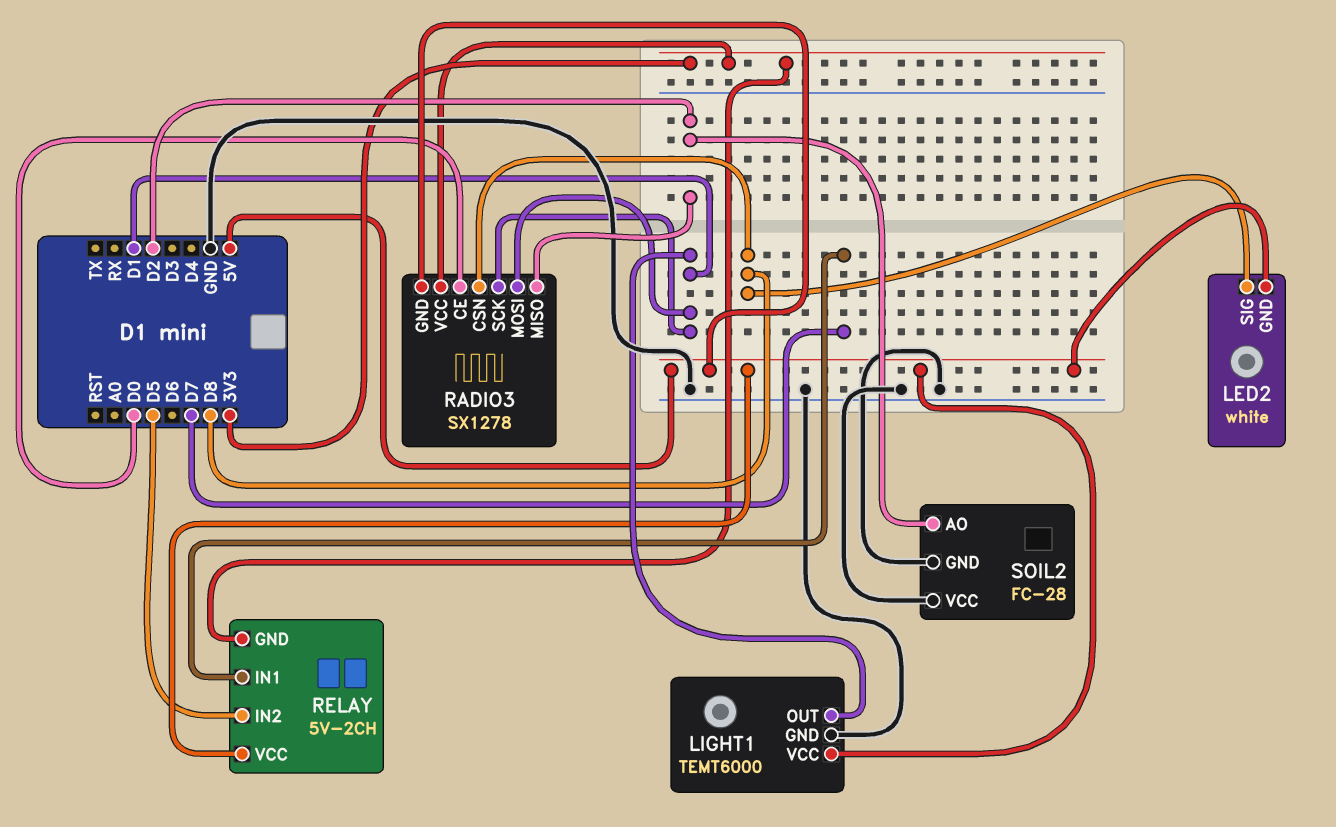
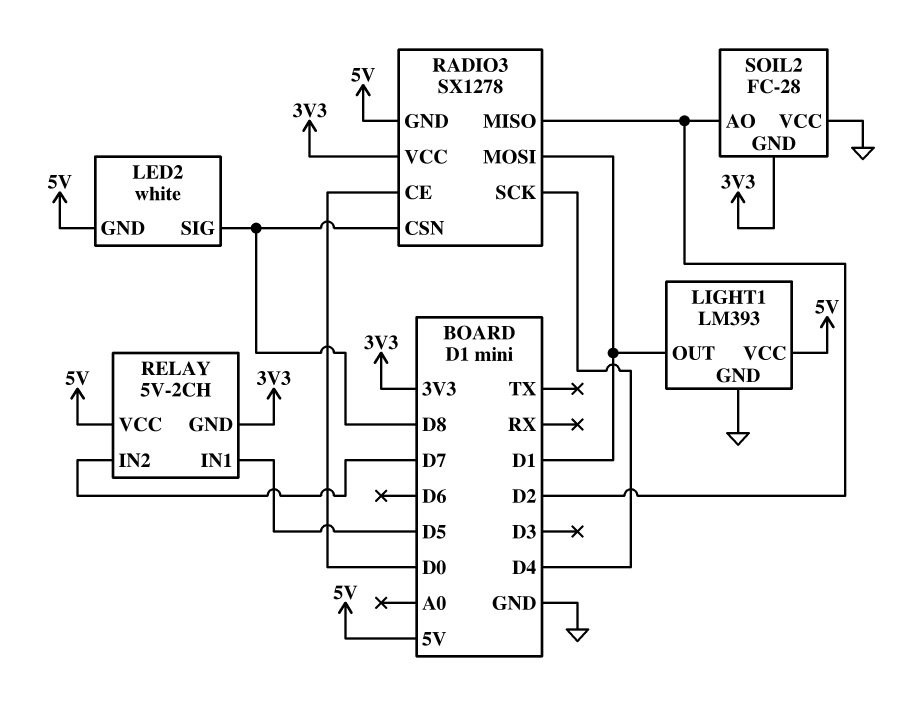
LIGHT1: TEMT6000 -> LM393
RADIO3 pin SCK: D1 -> D4
RELAY pin IN1: D7 -> D5
RELAY pin IN2: D5 -> D7
SOIL2 pin GND: GND -> 3V3

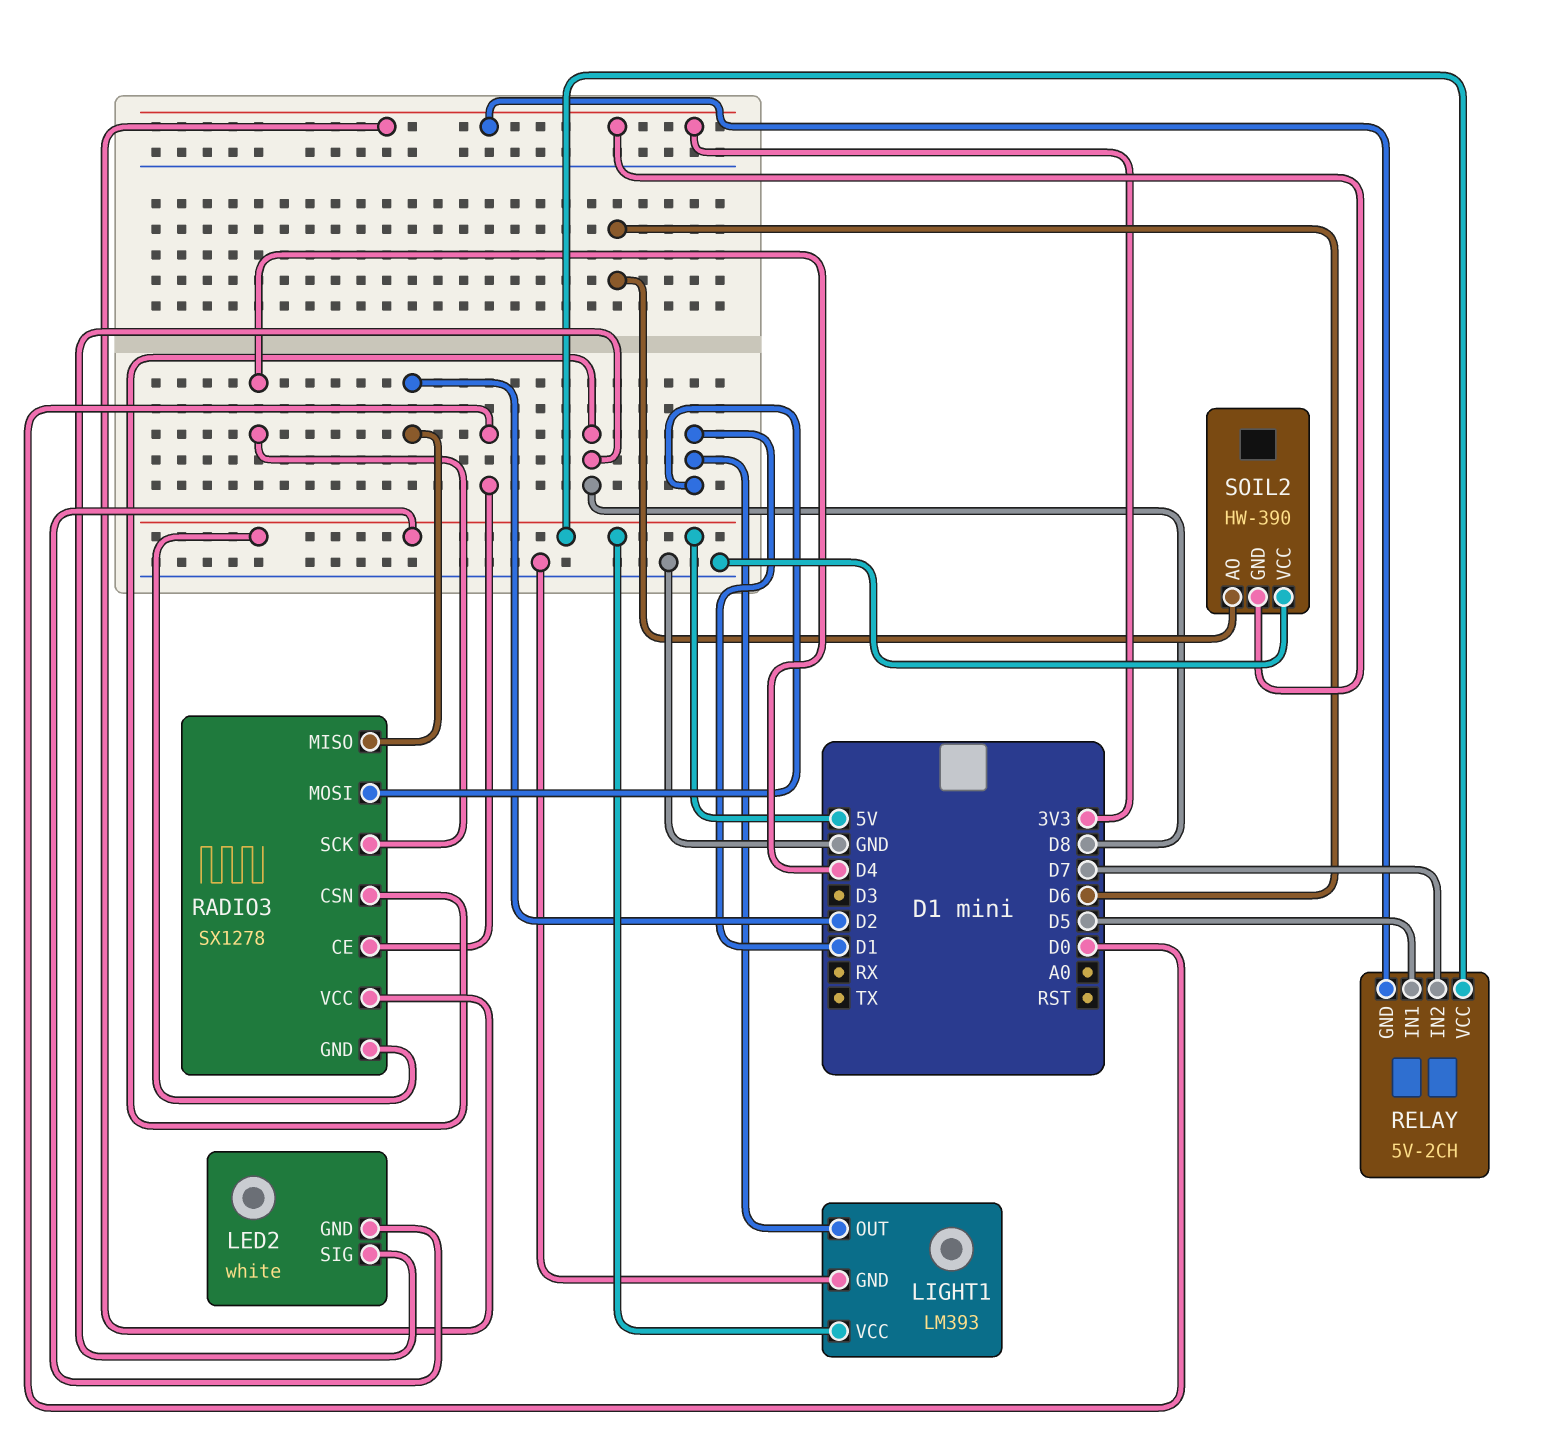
SOIL2: FC-28 -> HW-390
SOIL2 pin AO: D2 -> D6

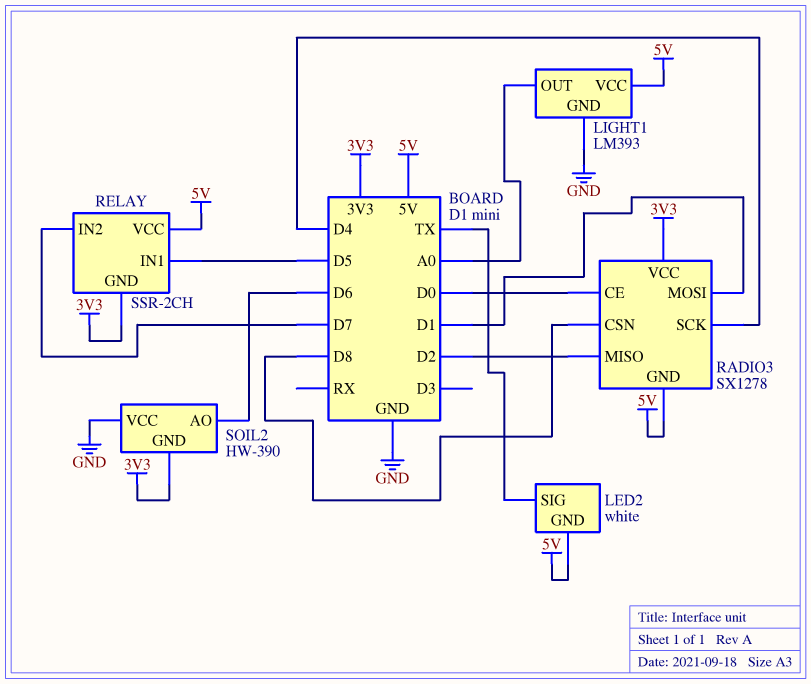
LED2 pin SIG: D8 -> TX
LIGHT1 pin OUT: D1 -> A0
RELAY: 5V-2CH -> SSR-2CH

